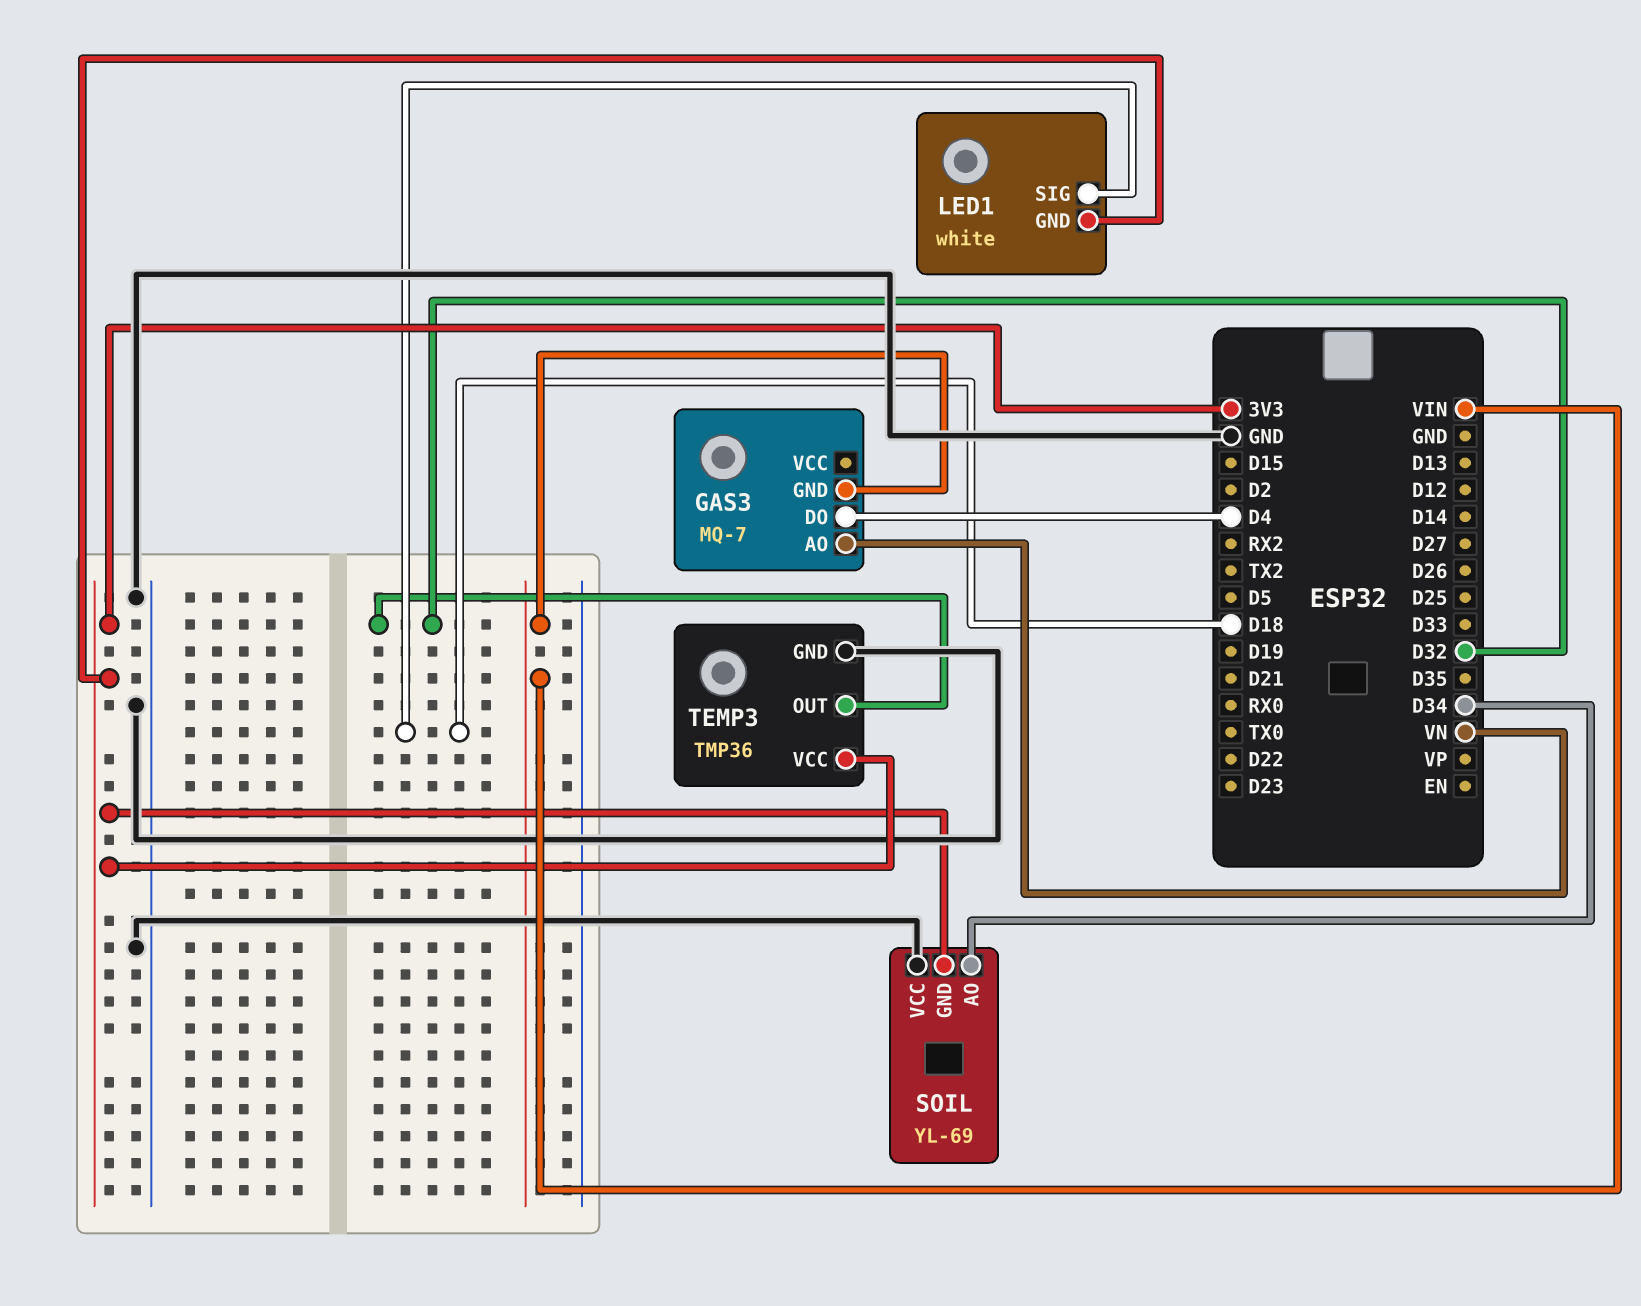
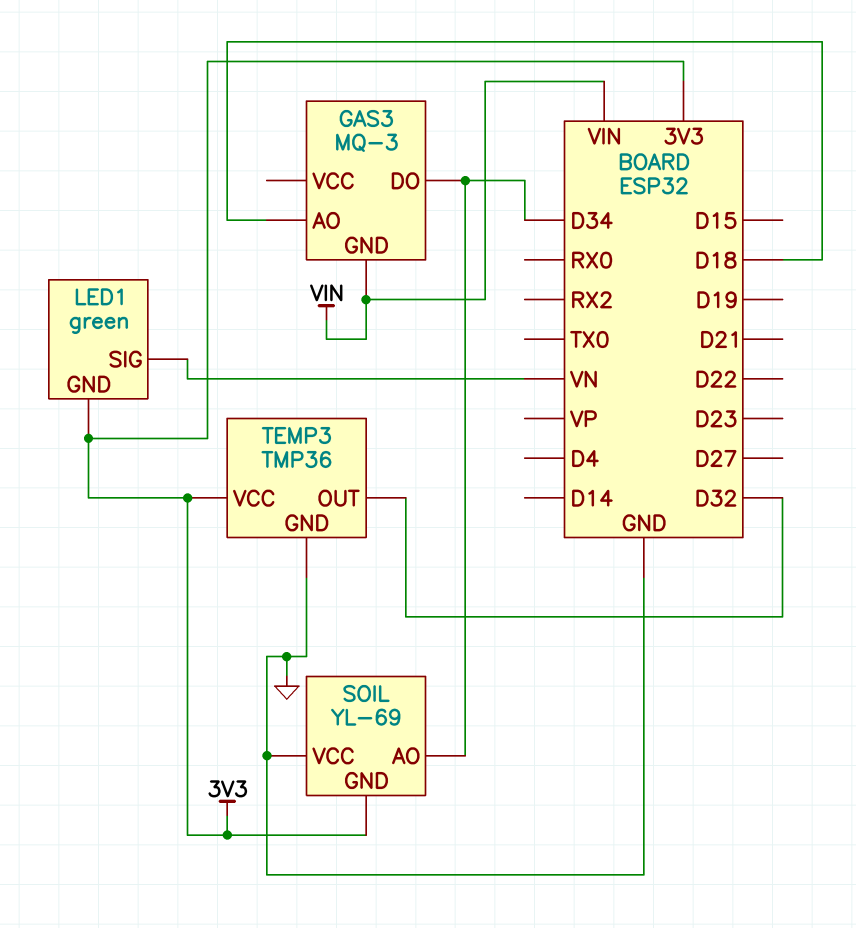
GAS3: MQ-7 -> MQ-3
GAS3 pin AO: VN -> D18
GAS3 pin DO: D4 -> D34
LED1: white -> green
LED1 pin SIG: D18 -> VN

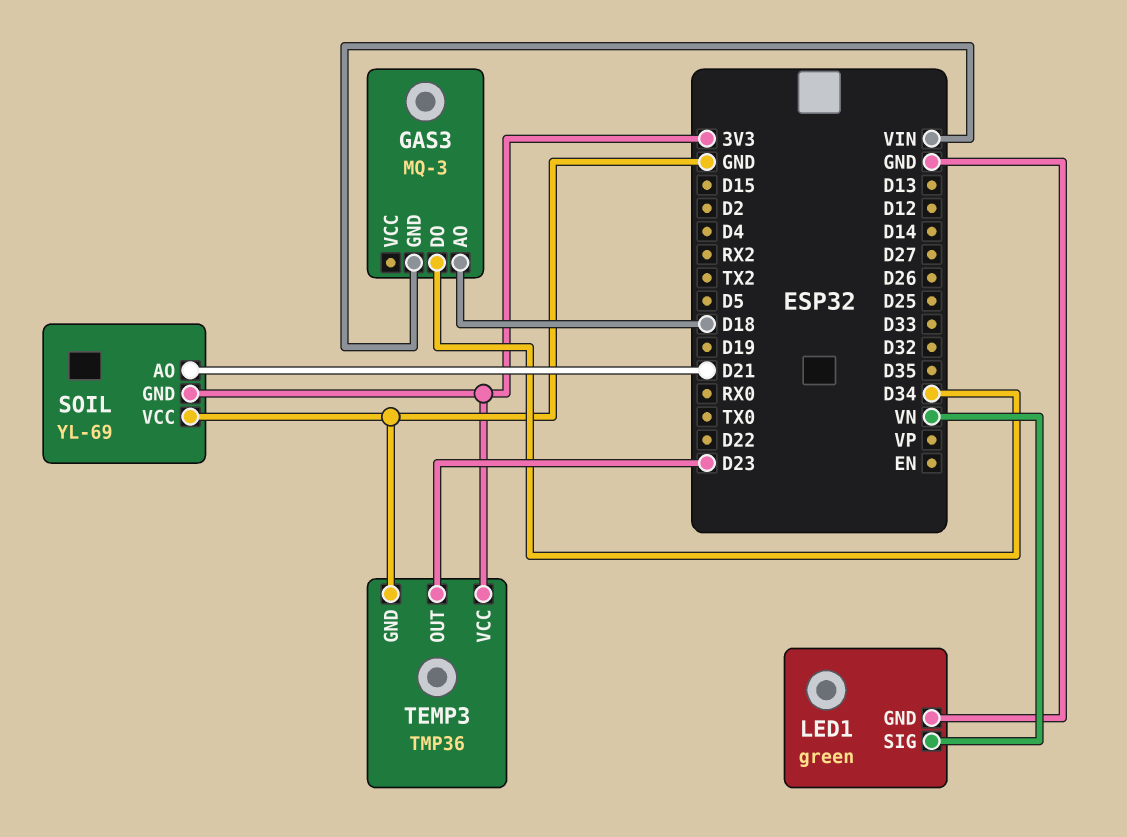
LED1 pin GND: 3V3 -> GND
SOIL pin AO: D34 -> D21
TEMP3 pin OUT: D32 -> D23

